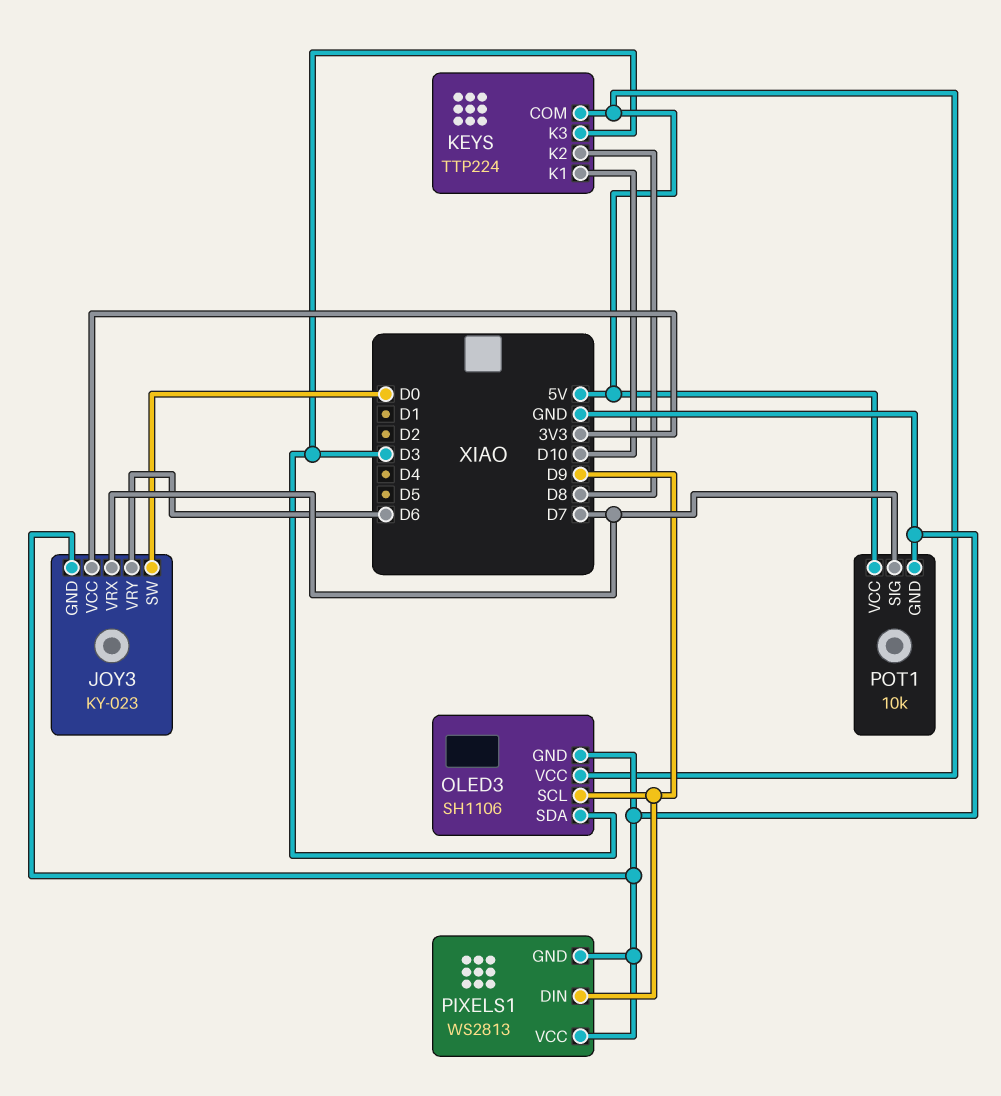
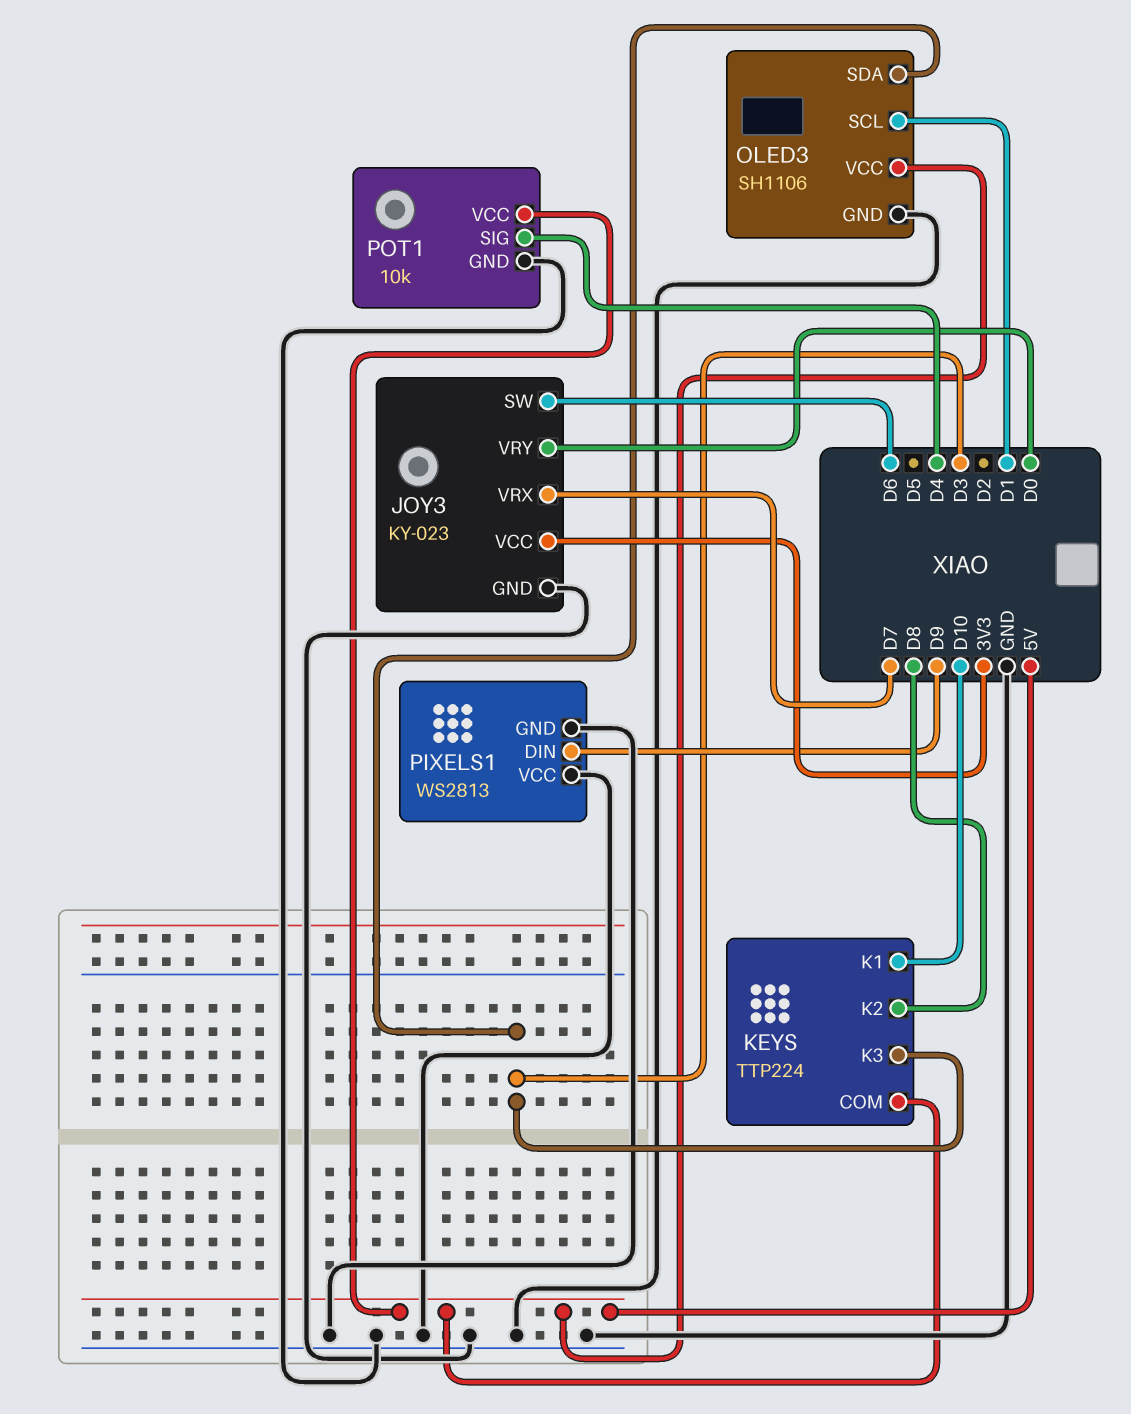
JOY3 pin SW: D0 -> D6
JOY3 pin VRY: D6 -> D0
OLED3 pin SCL: D9 -> D1
POT1 pin SIG: D7 -> D4

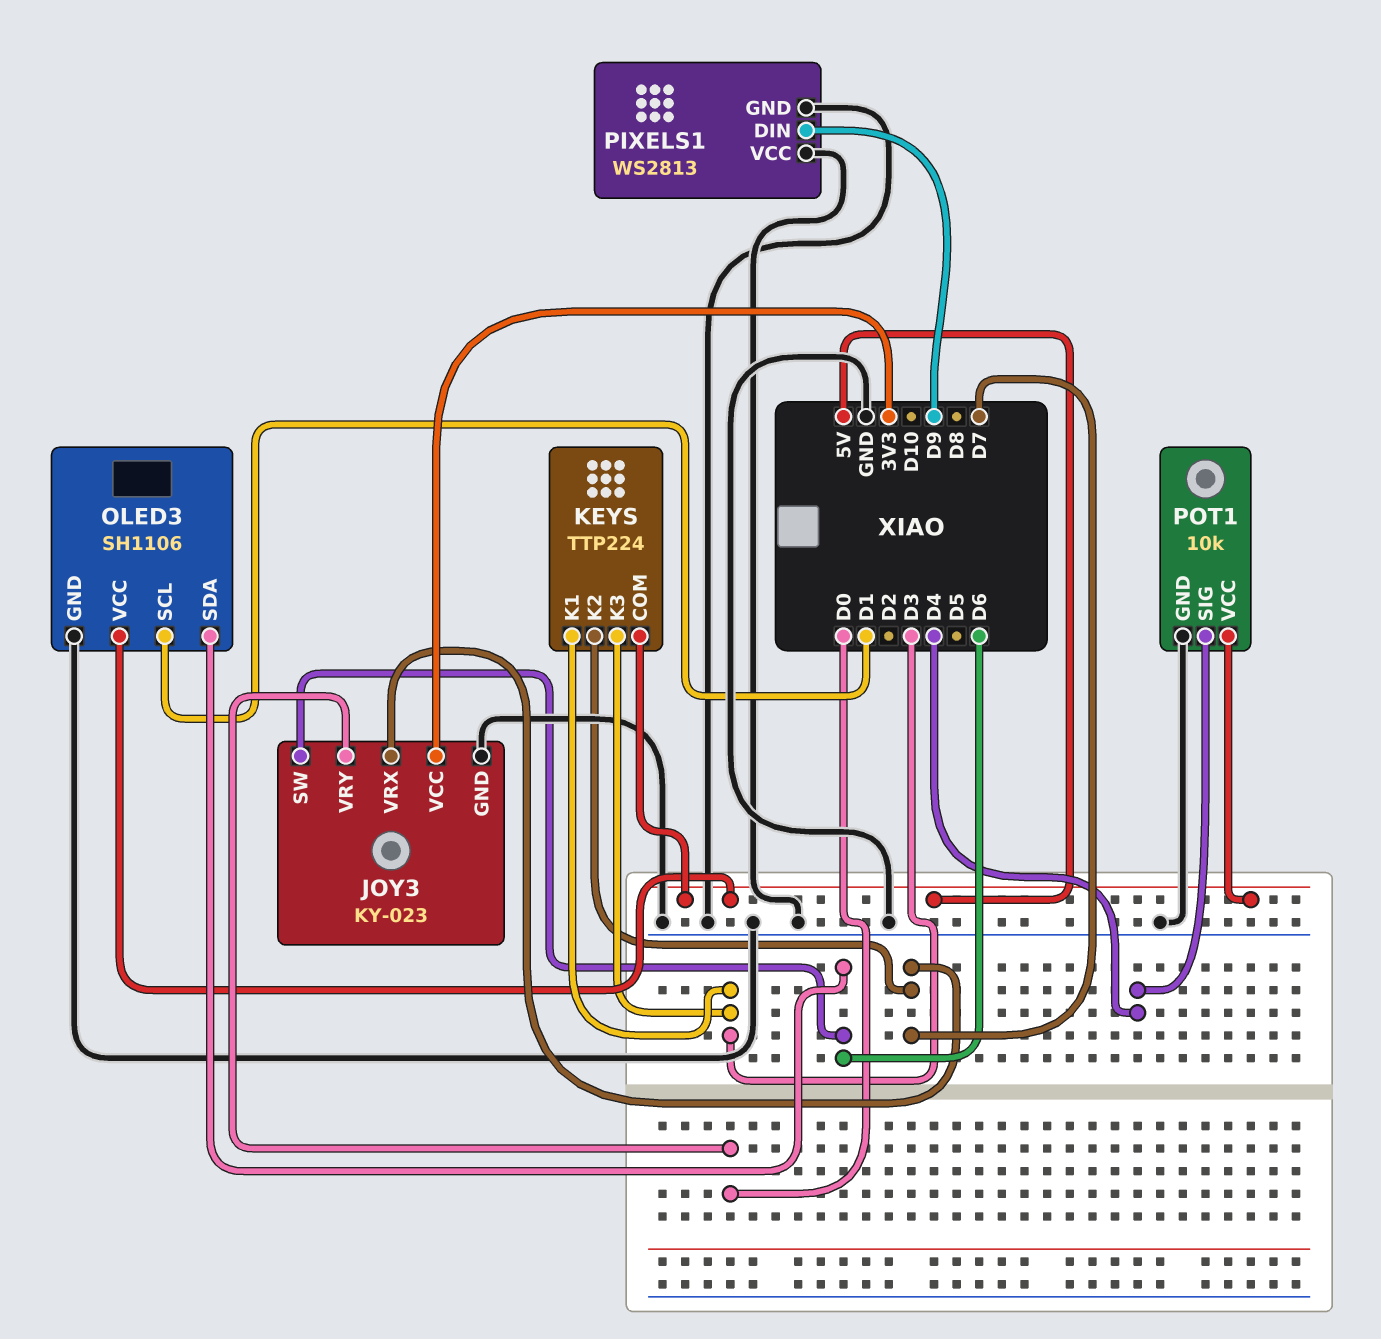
KEYS pin K1: D10 -> D3
KEYS pin K2: D8 -> D7
OLED3 pin SDA: D3 -> D6

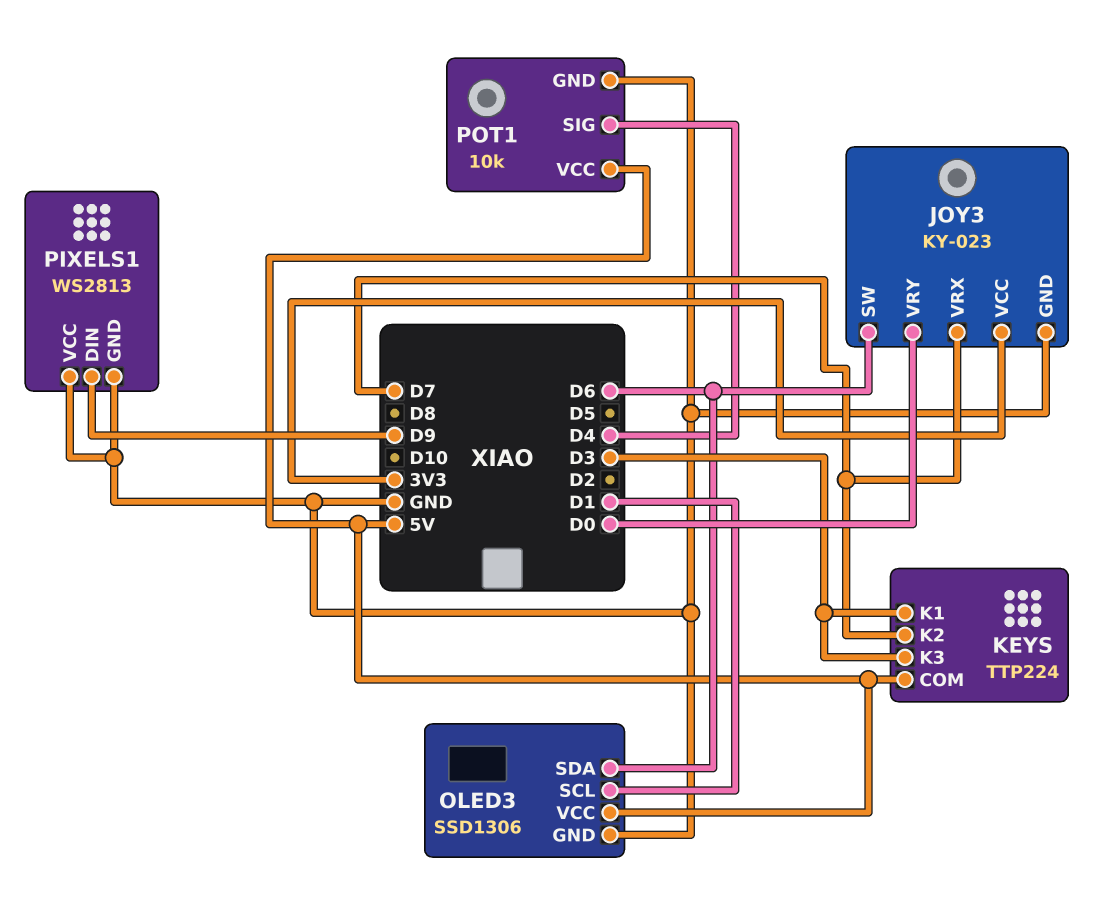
OLED3: SH1106 -> SSD1306

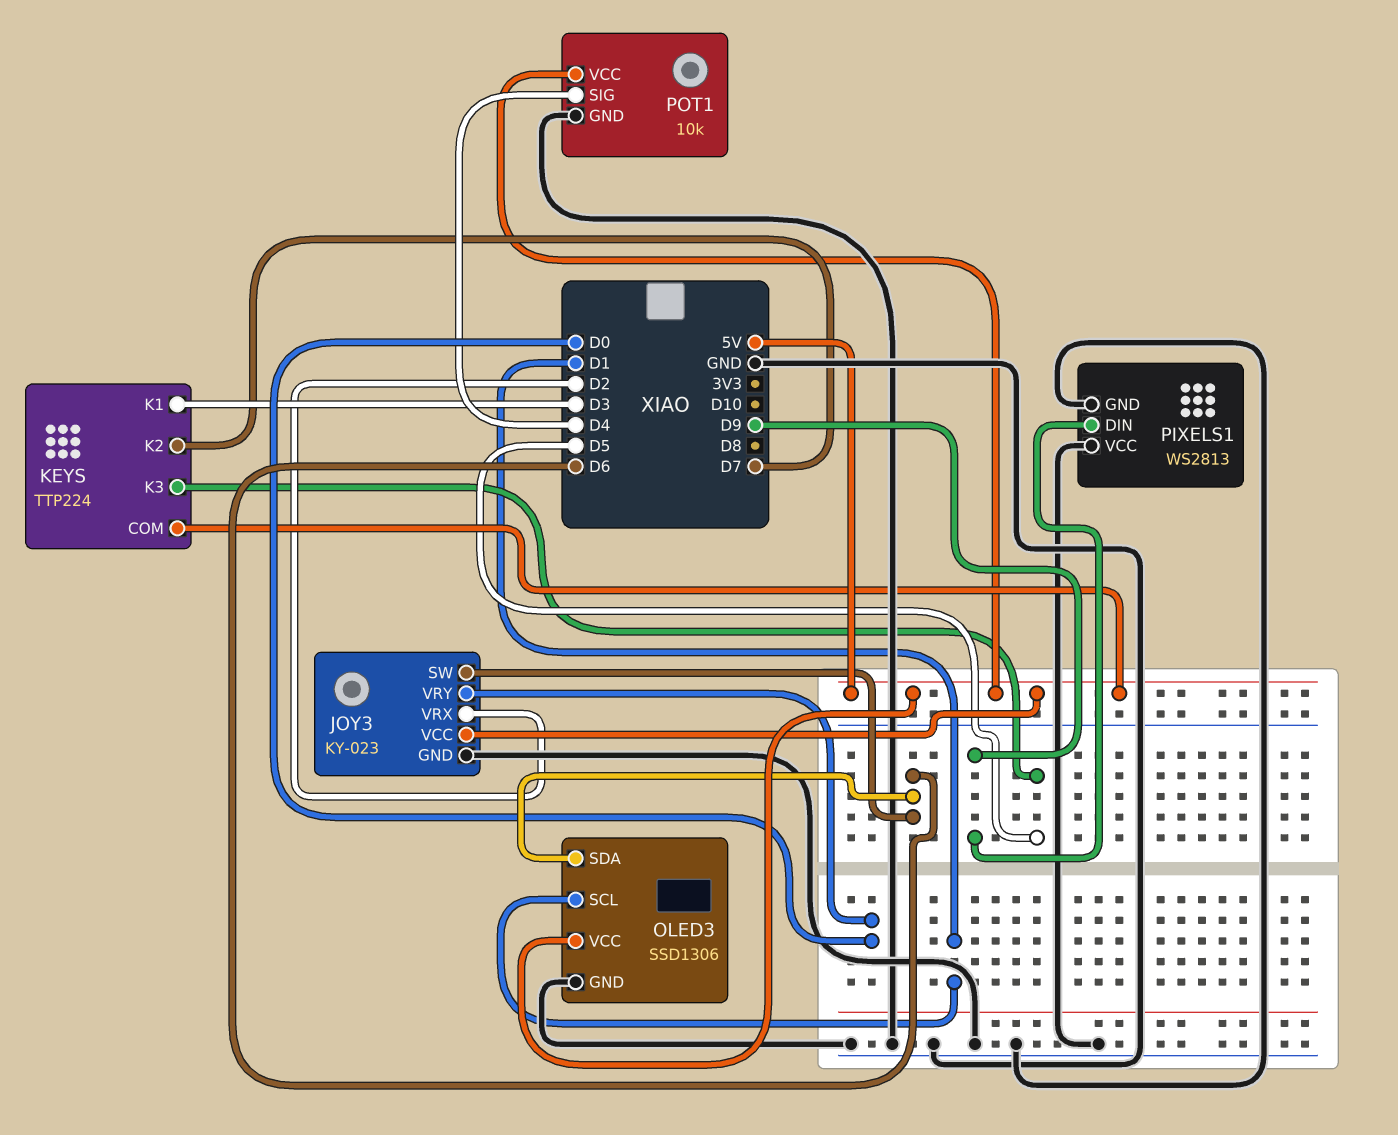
JOY3 pin VCC: 3V3 -> 5V
JOY3 pin VRX: D7 -> D2
KEYS pin K3: D3 -> D5

